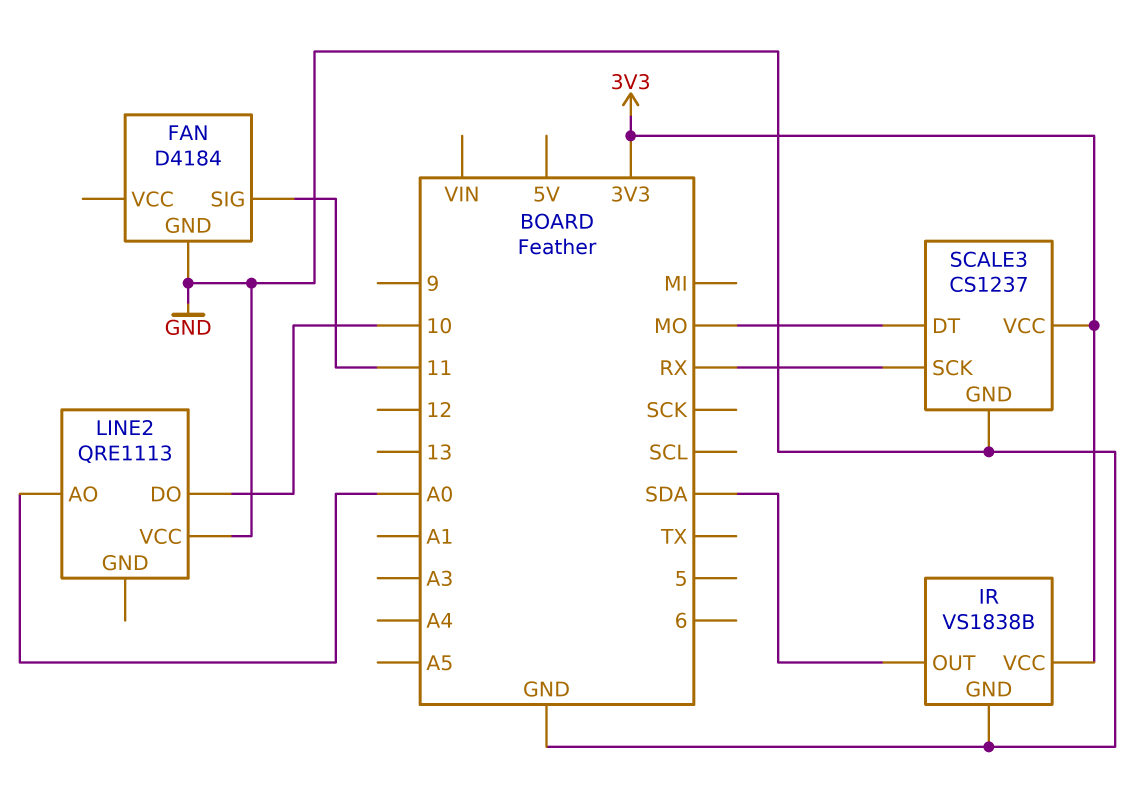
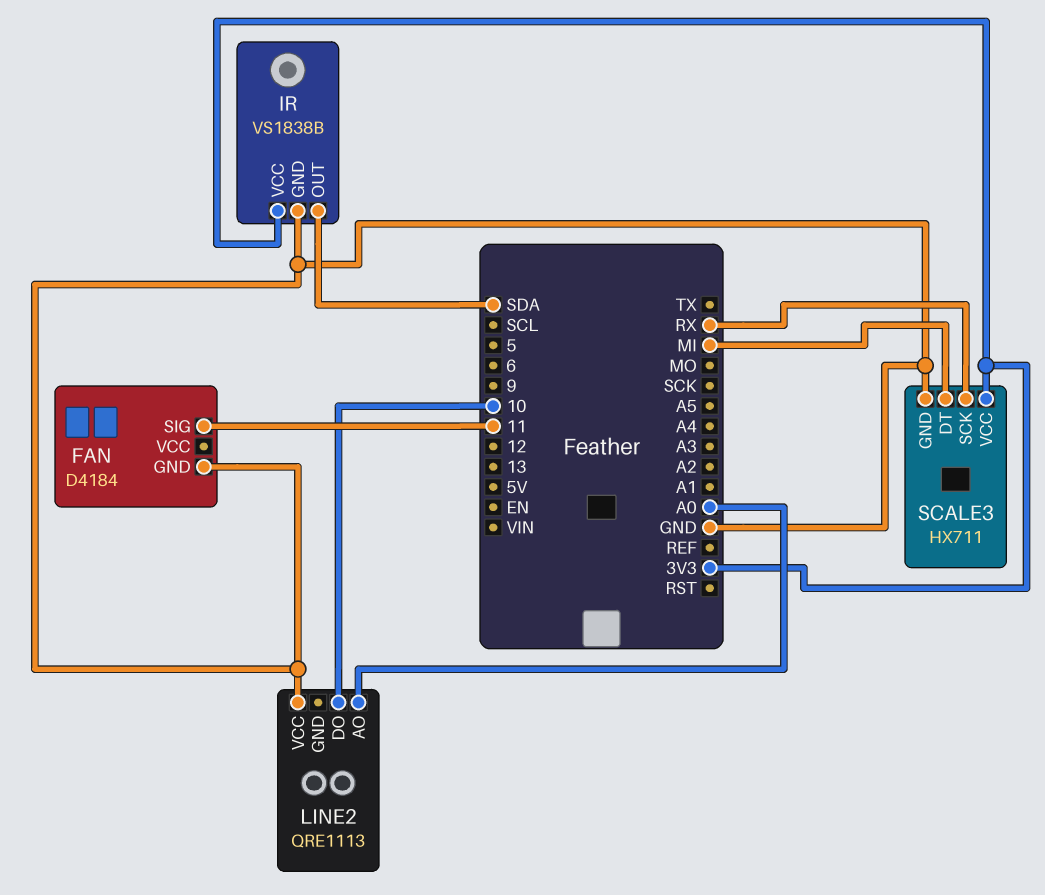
SCALE3: CS1237 -> HX711
SCALE3 pin DT: MO -> MI

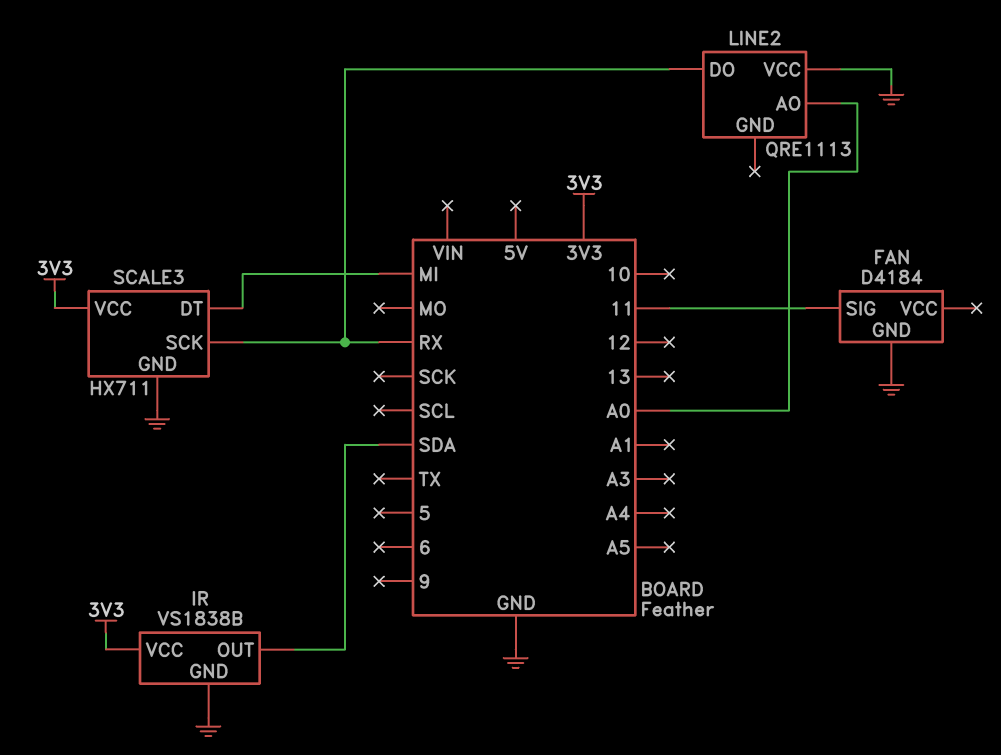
LINE2 pin DO: 10 -> RX

